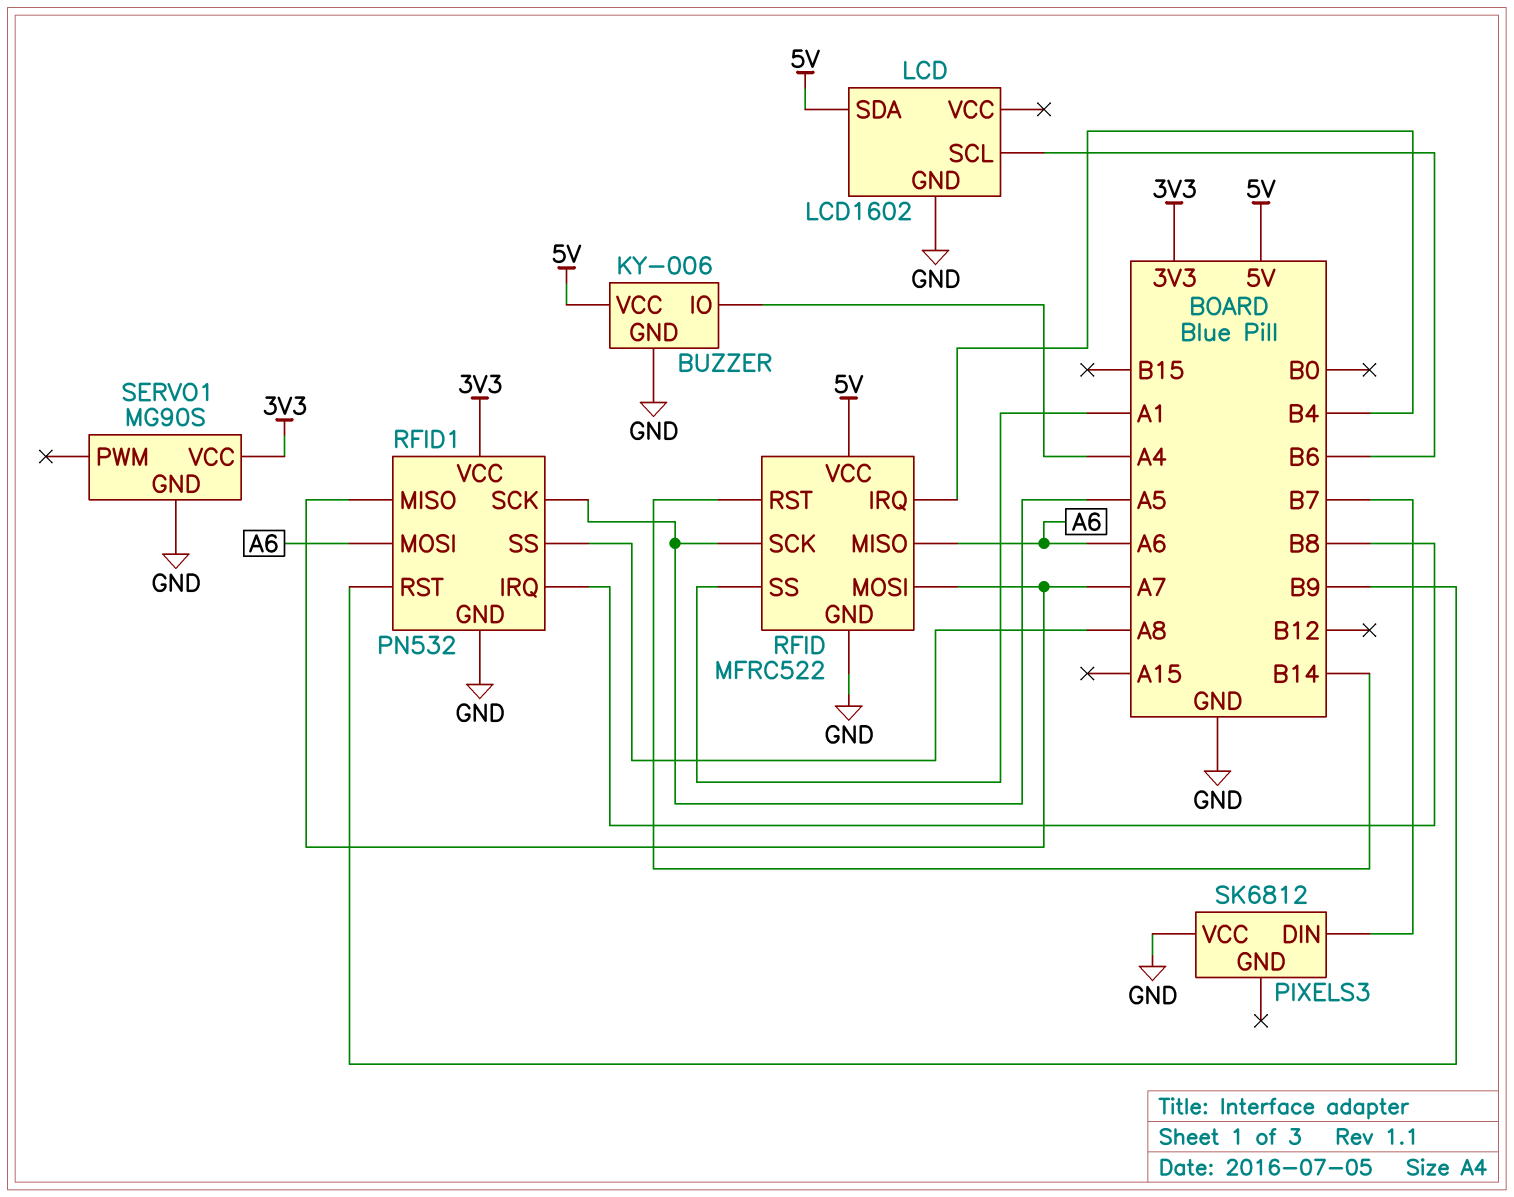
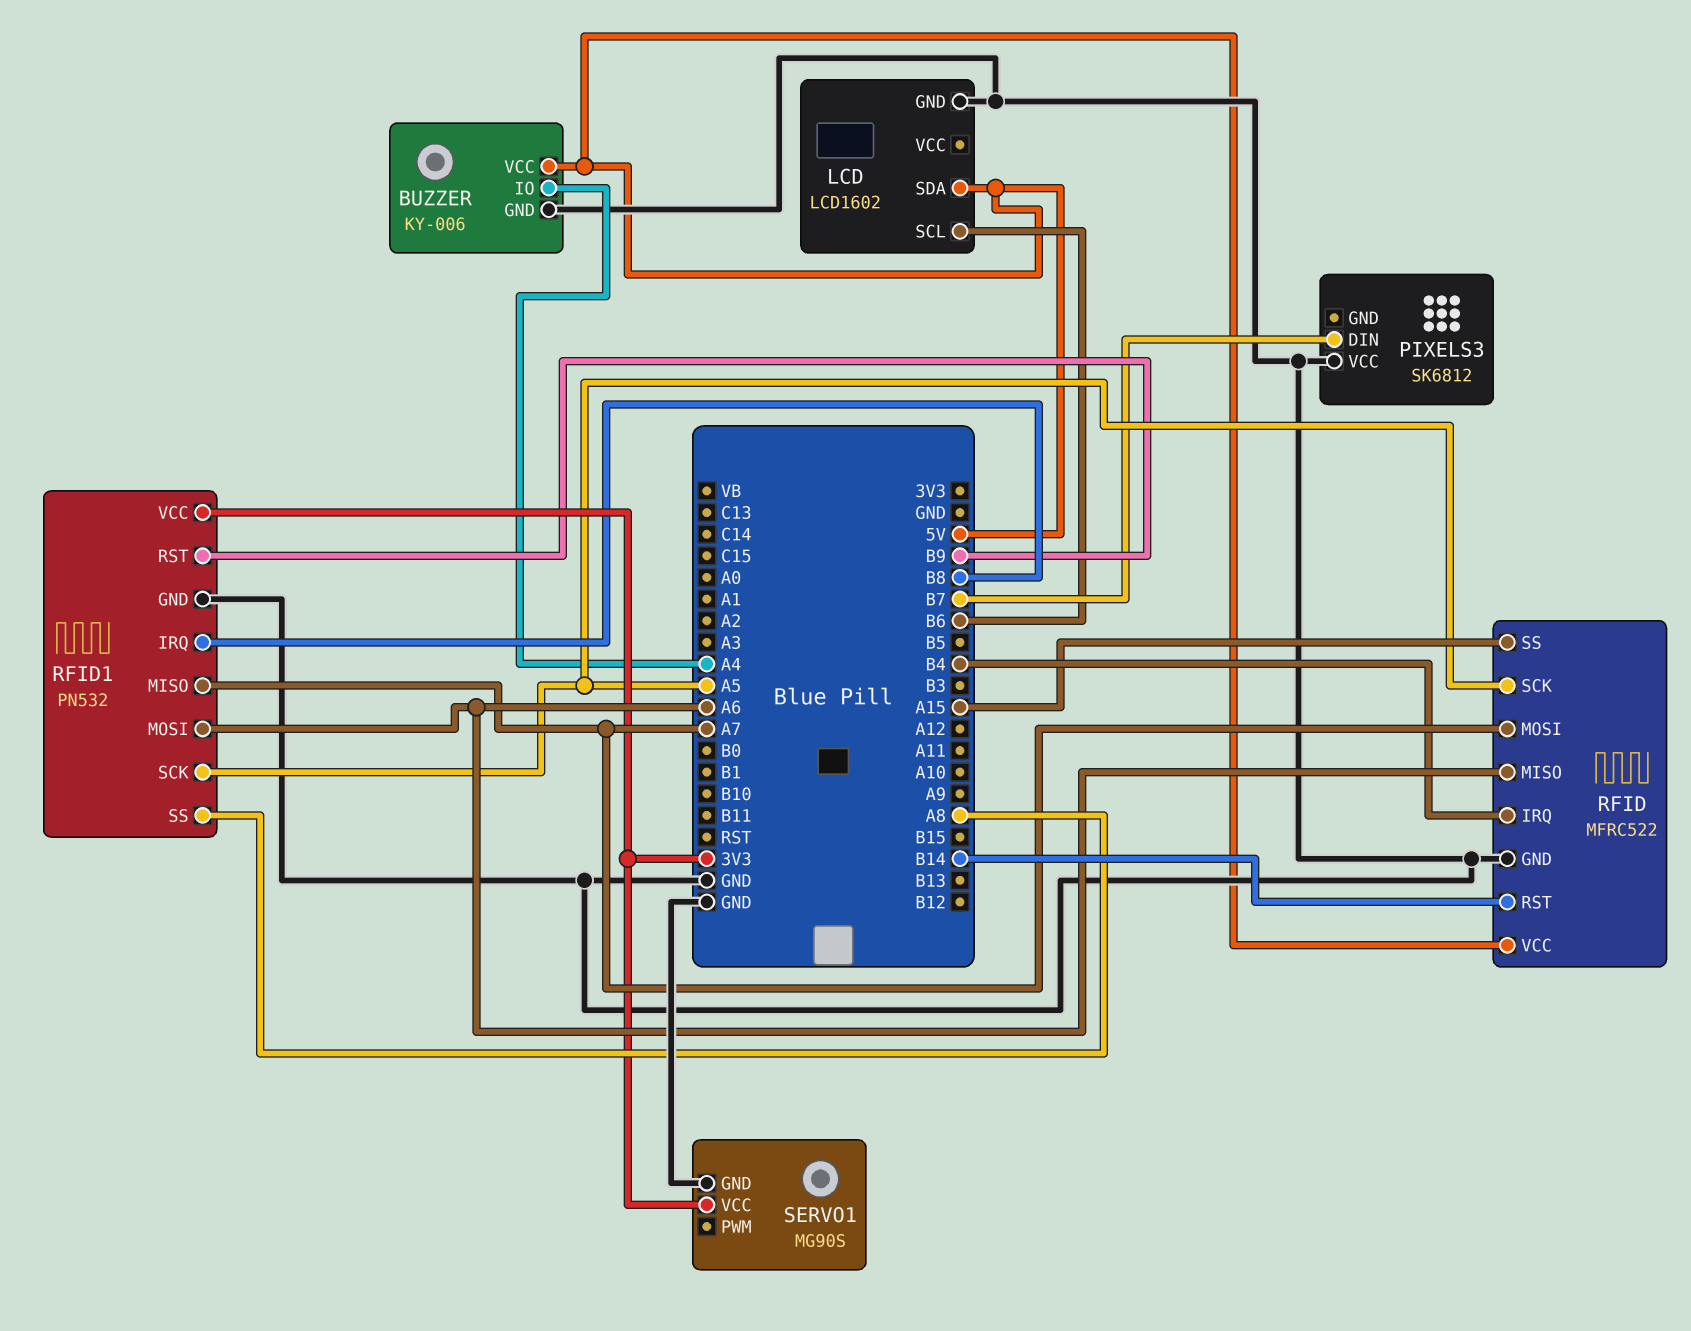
RFID pin SS: A1 -> A15

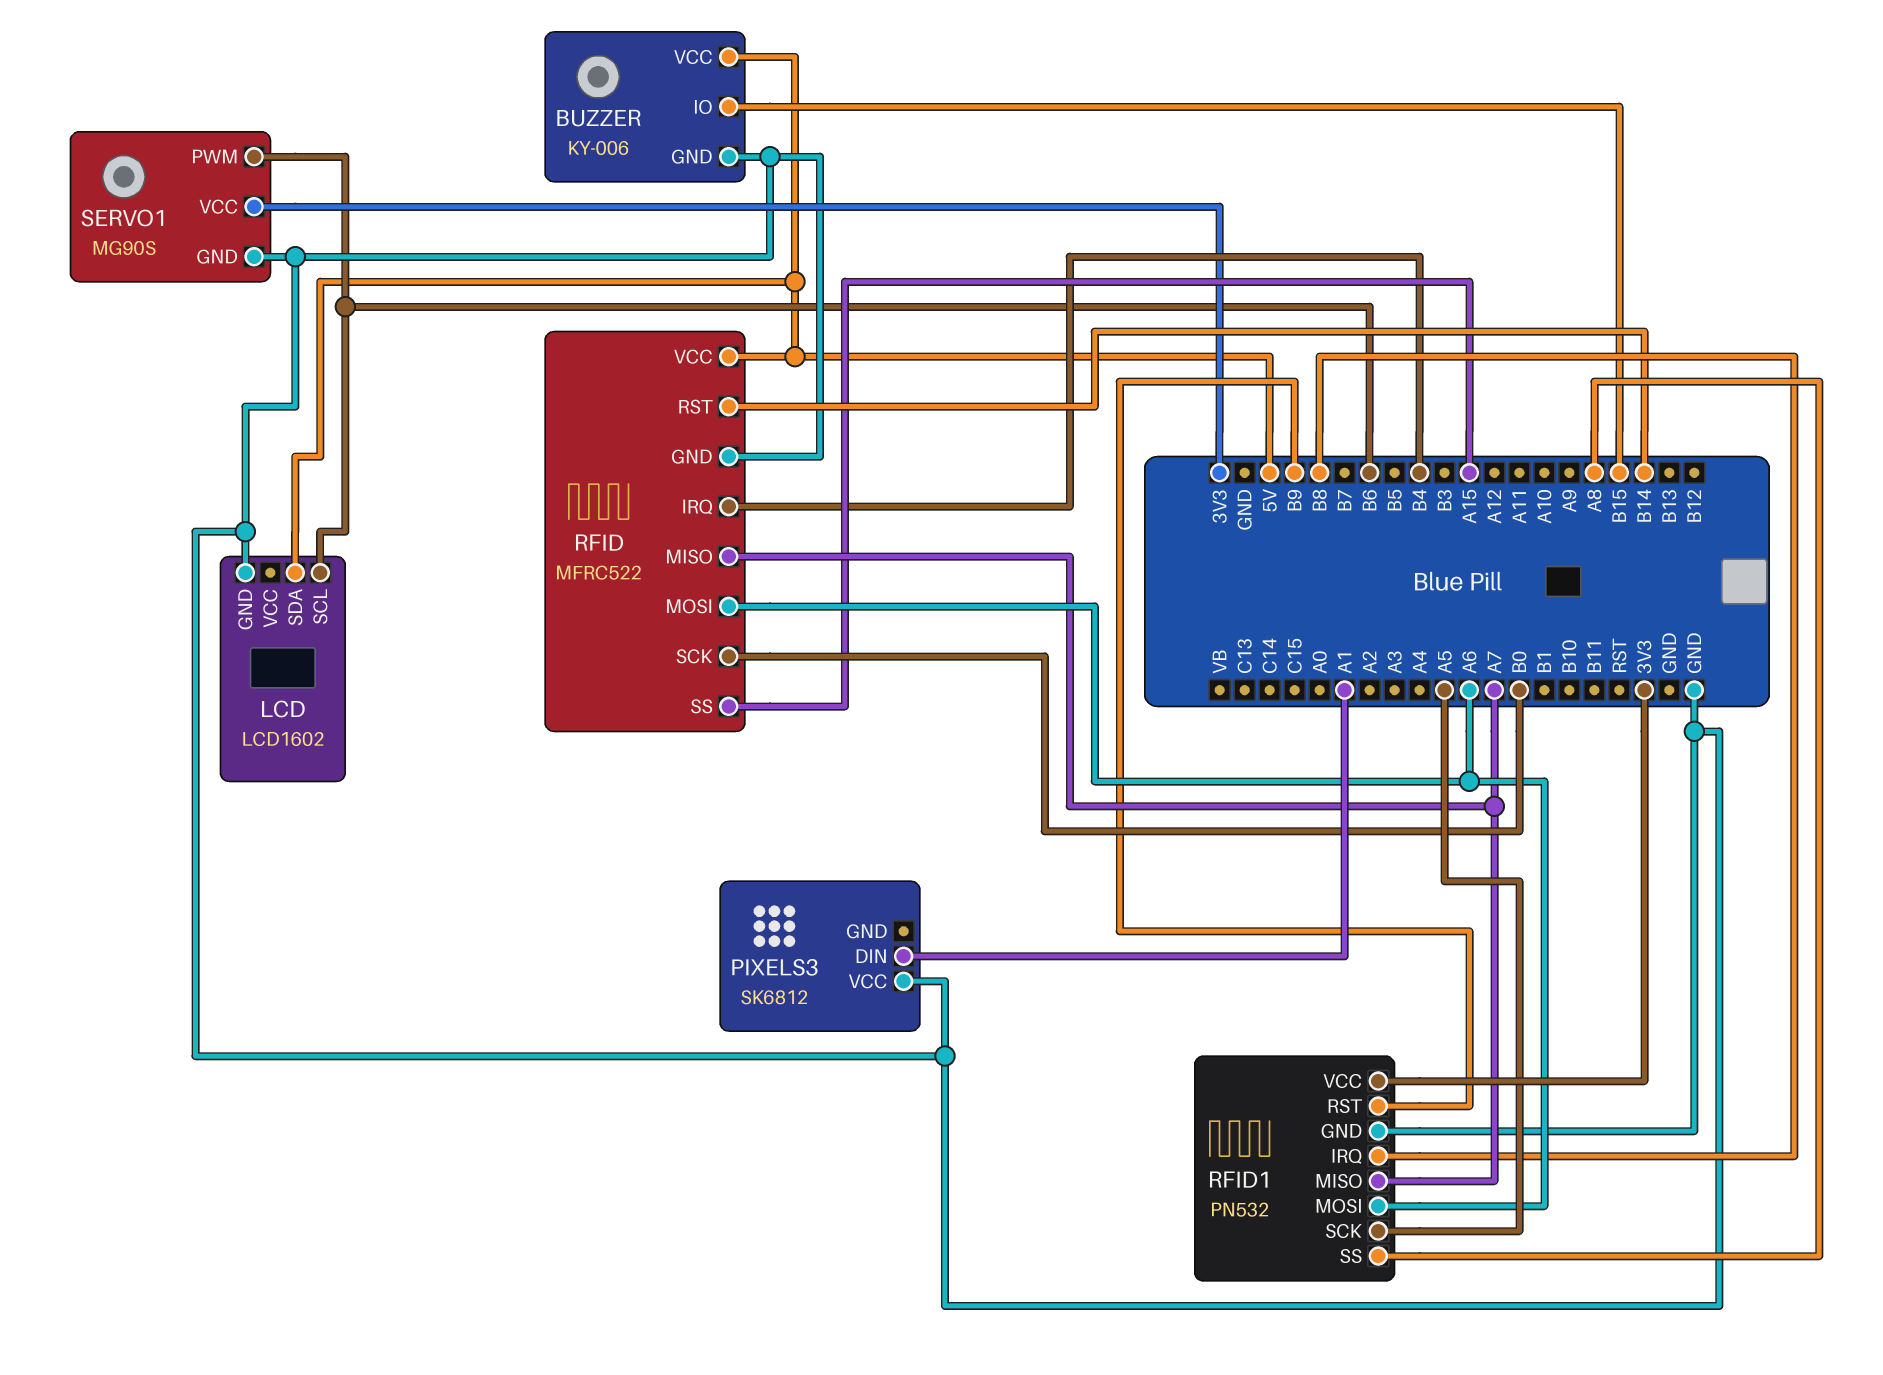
BUZZER pin IO: A4 -> B15
PIXELS3 pin DIN: B7 -> A1
RFID pin MISO: A6 -> A7
RFID pin MOSI: A7 -> A6
RFID pin SCK: A5 -> B0
SERVO1 pin PWM: none -> B6

